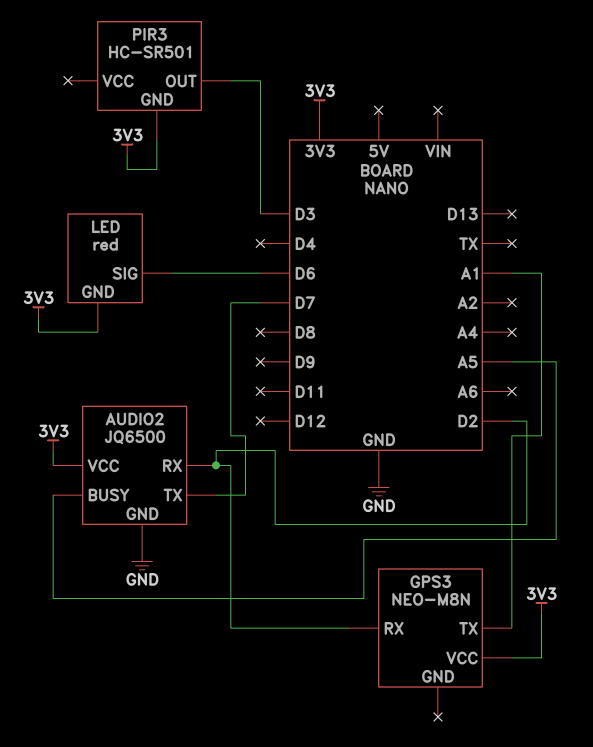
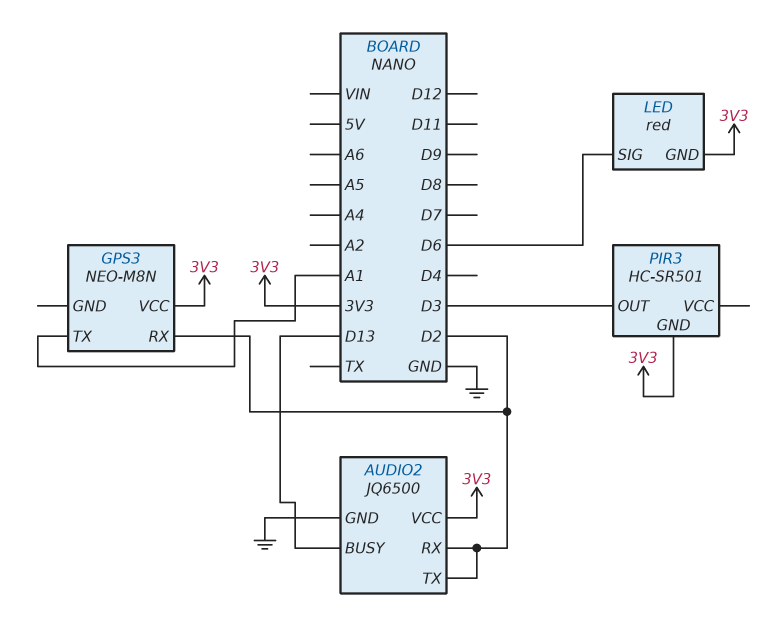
AUDIO2 pin BUSY: A5 -> D13
AUDIO2 pin TX: D7 -> D2

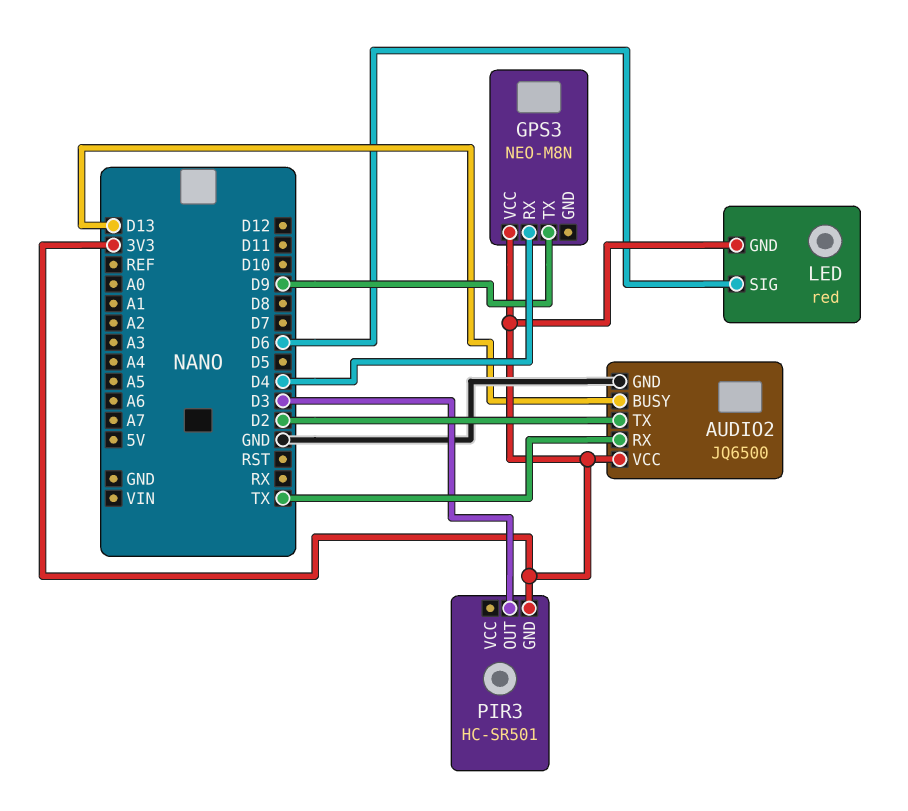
AUDIO2 pin RX: D2 -> TX
GPS3 pin RX: D2 -> D4
GPS3 pin TX: A1 -> D9

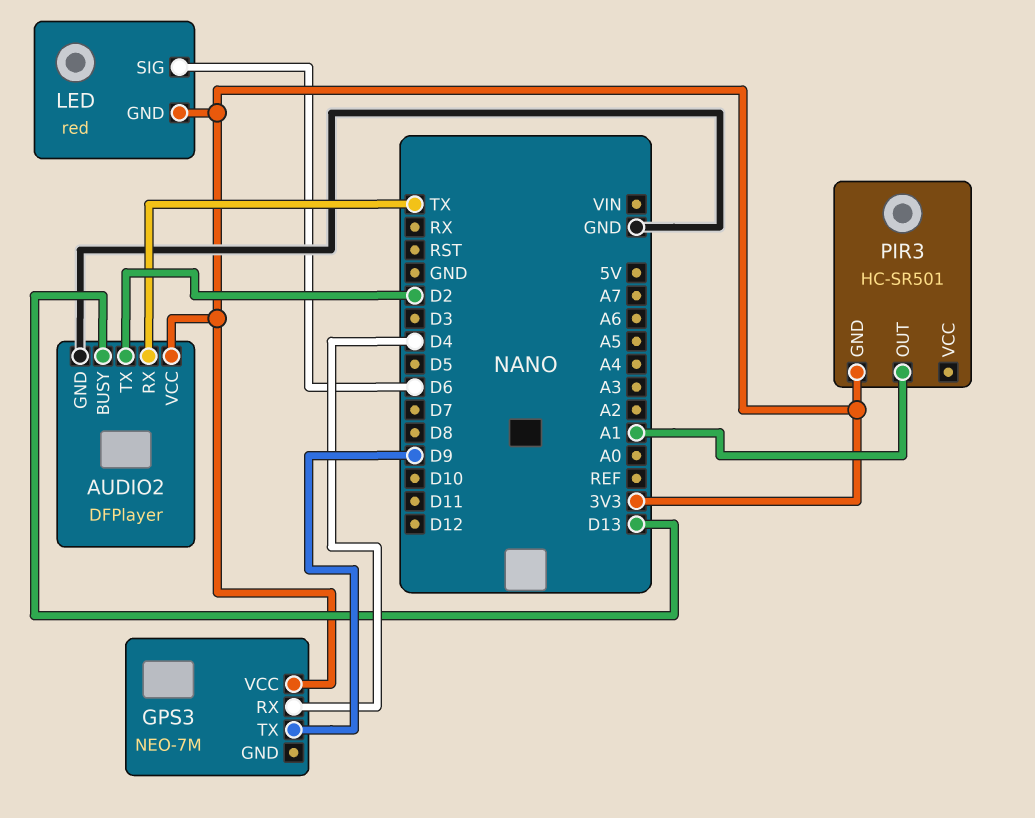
AUDIO2: JQ6500 -> DFPlayer
GPS3: NEO-M8N -> NEO-7M
PIR3 pin OUT: D3 -> A1

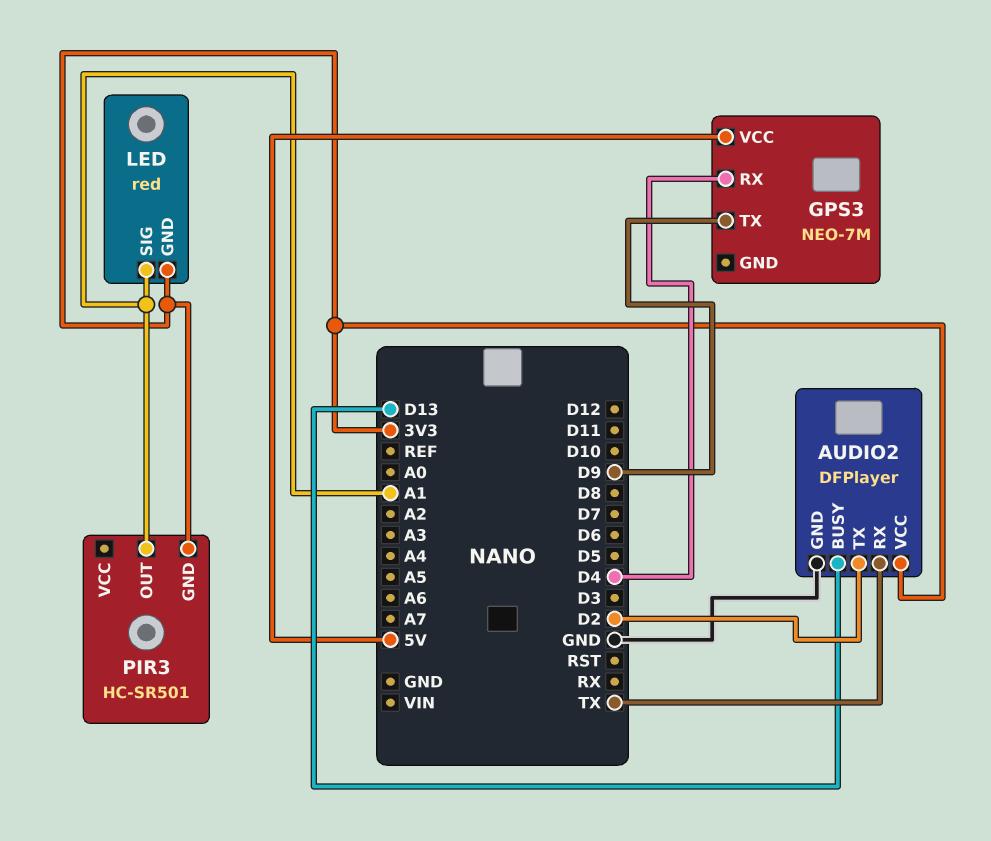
GPS3 pin VCC: 3V3 -> 5V
LED pin SIG: D6 -> A1

